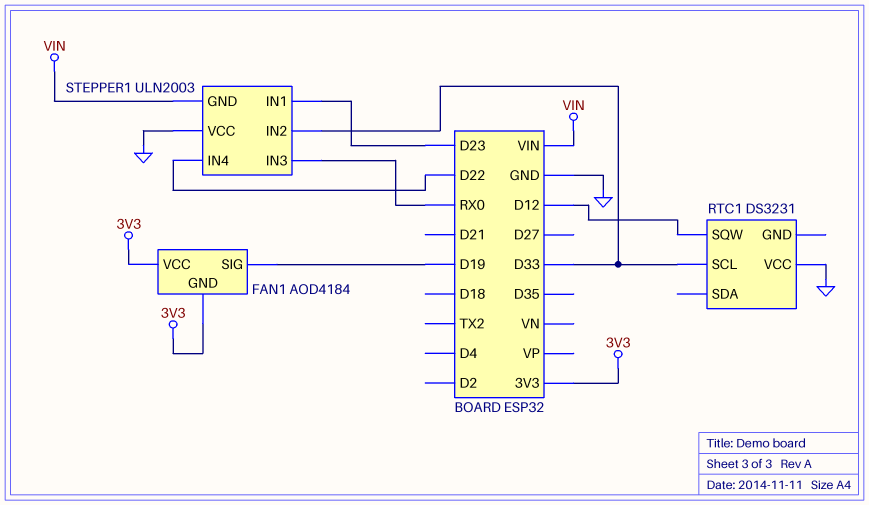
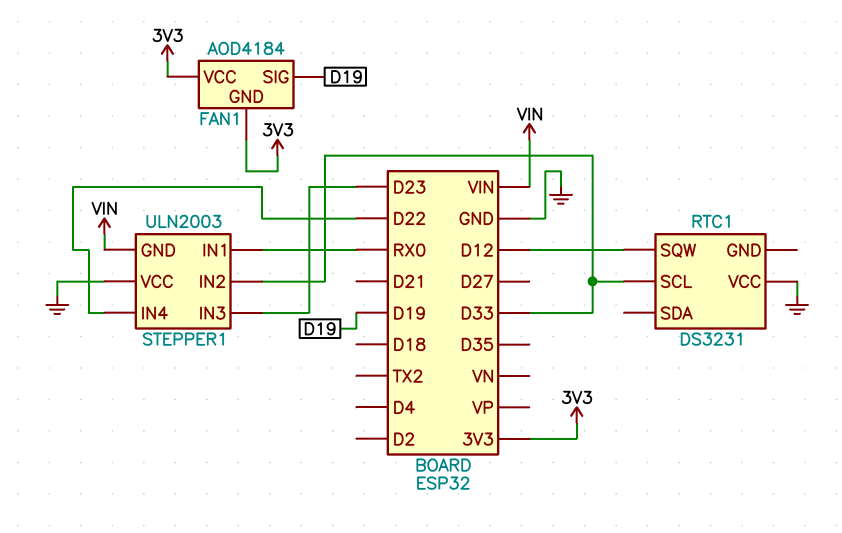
STEPPER1 pin IN1: D23 -> RX0
STEPPER1 pin IN3: RX0 -> D23

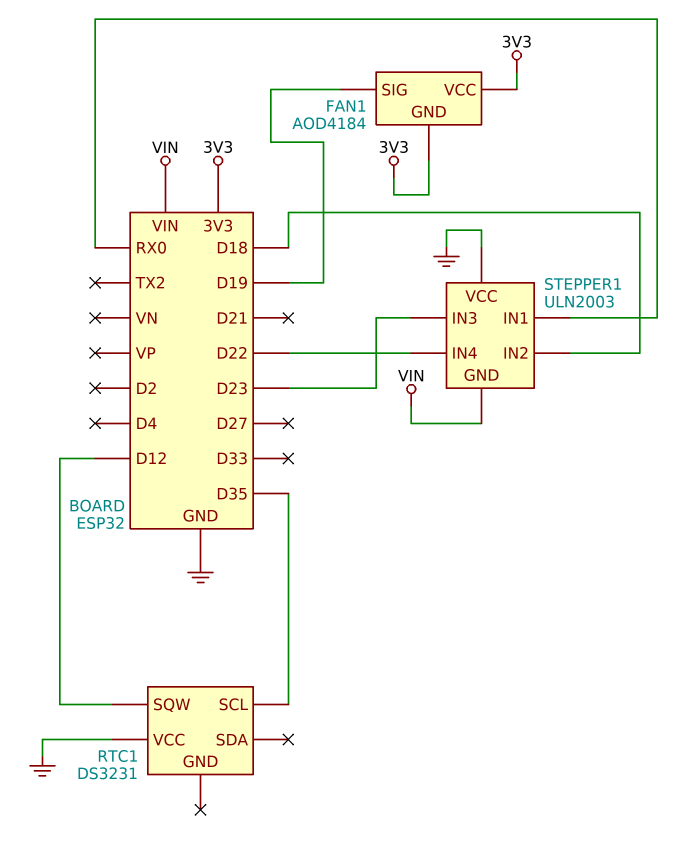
RTC1 pin SCL: D33 -> D35
STEPPER1 pin IN2: D33 -> D18

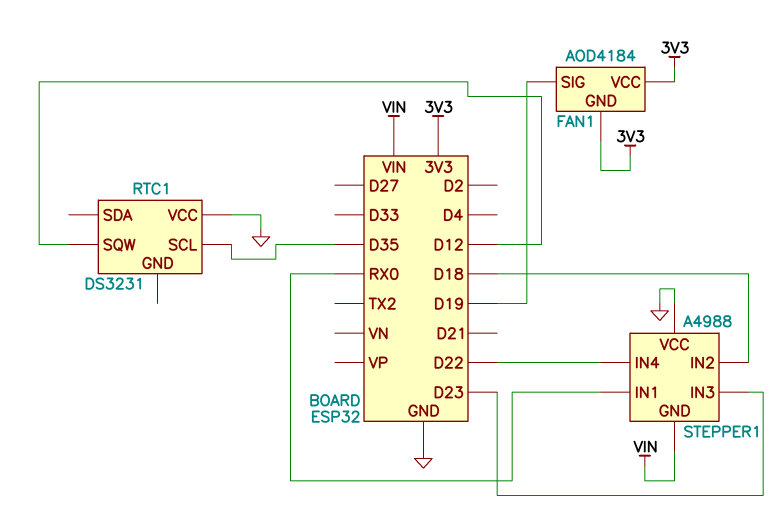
STEPPER1: ULN2003 -> A4988

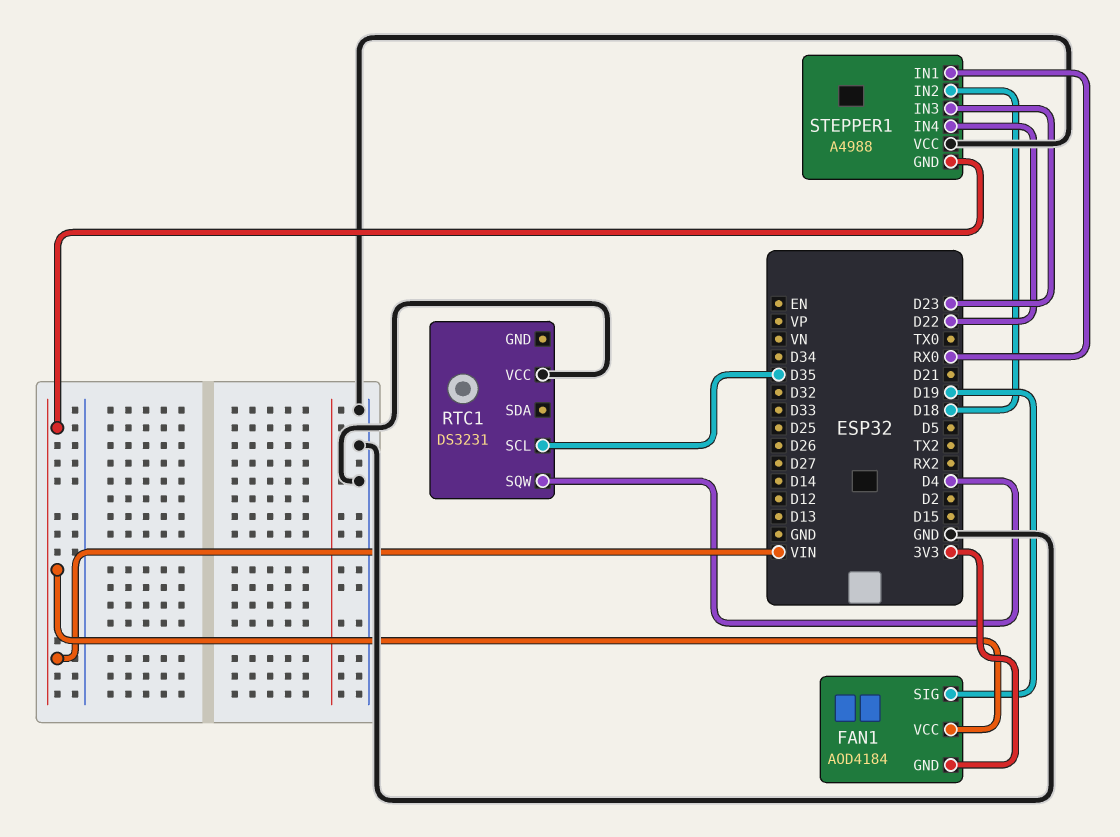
FAN1 pin VCC: 3V3 -> VIN
RTC1 pin SQW: D12 -> D4

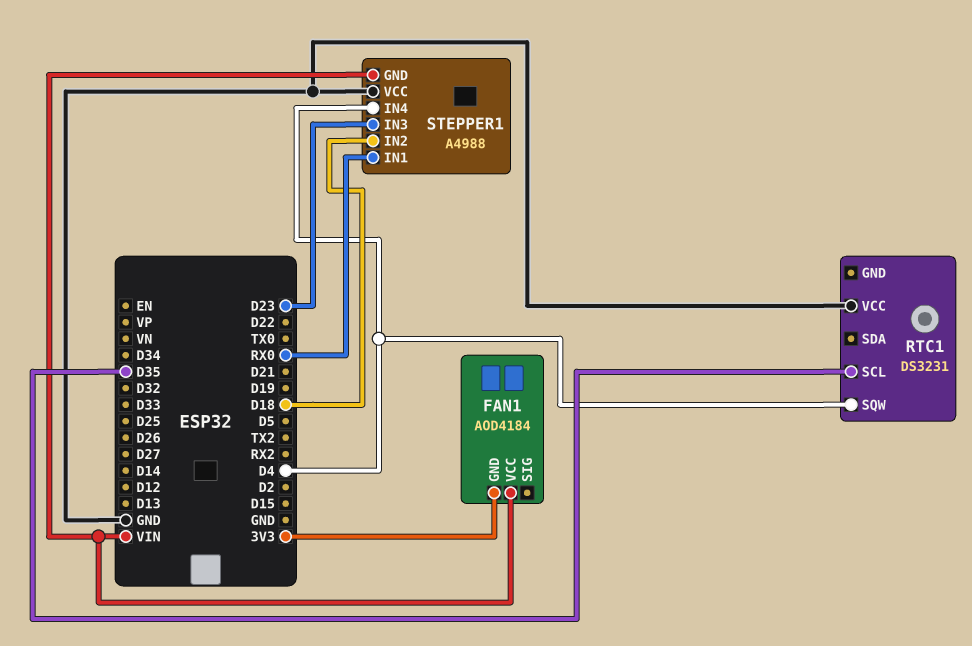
FAN1 pin SIG: D19 -> none
STEPPER1 pin IN4: D22 -> D4

